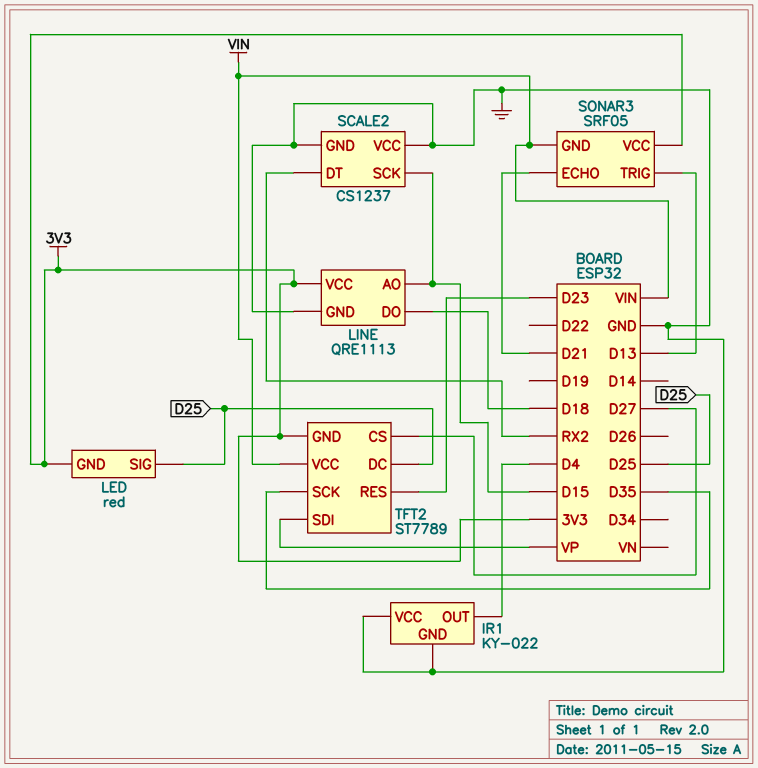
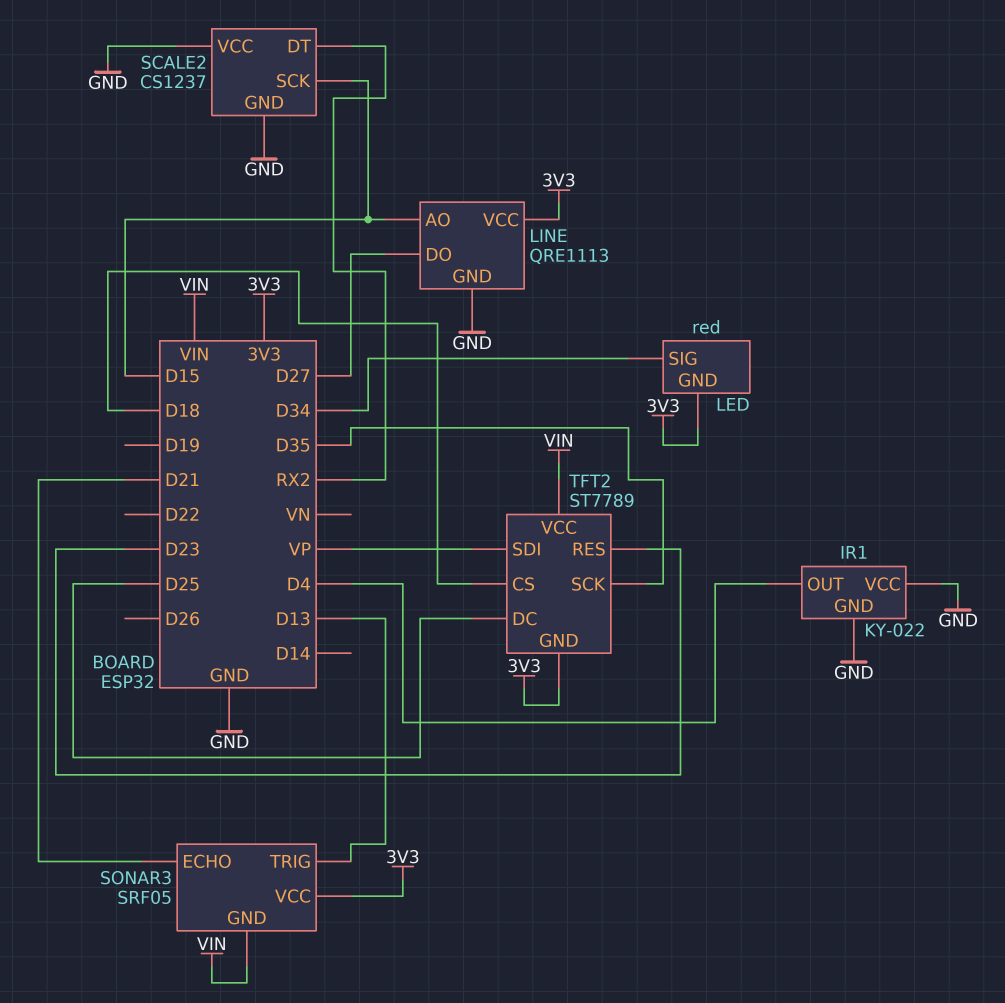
LED pin SIG: D25 -> D34
LINE pin DO: D18 -> D27
TFT2 pin CS: D27 -> D18

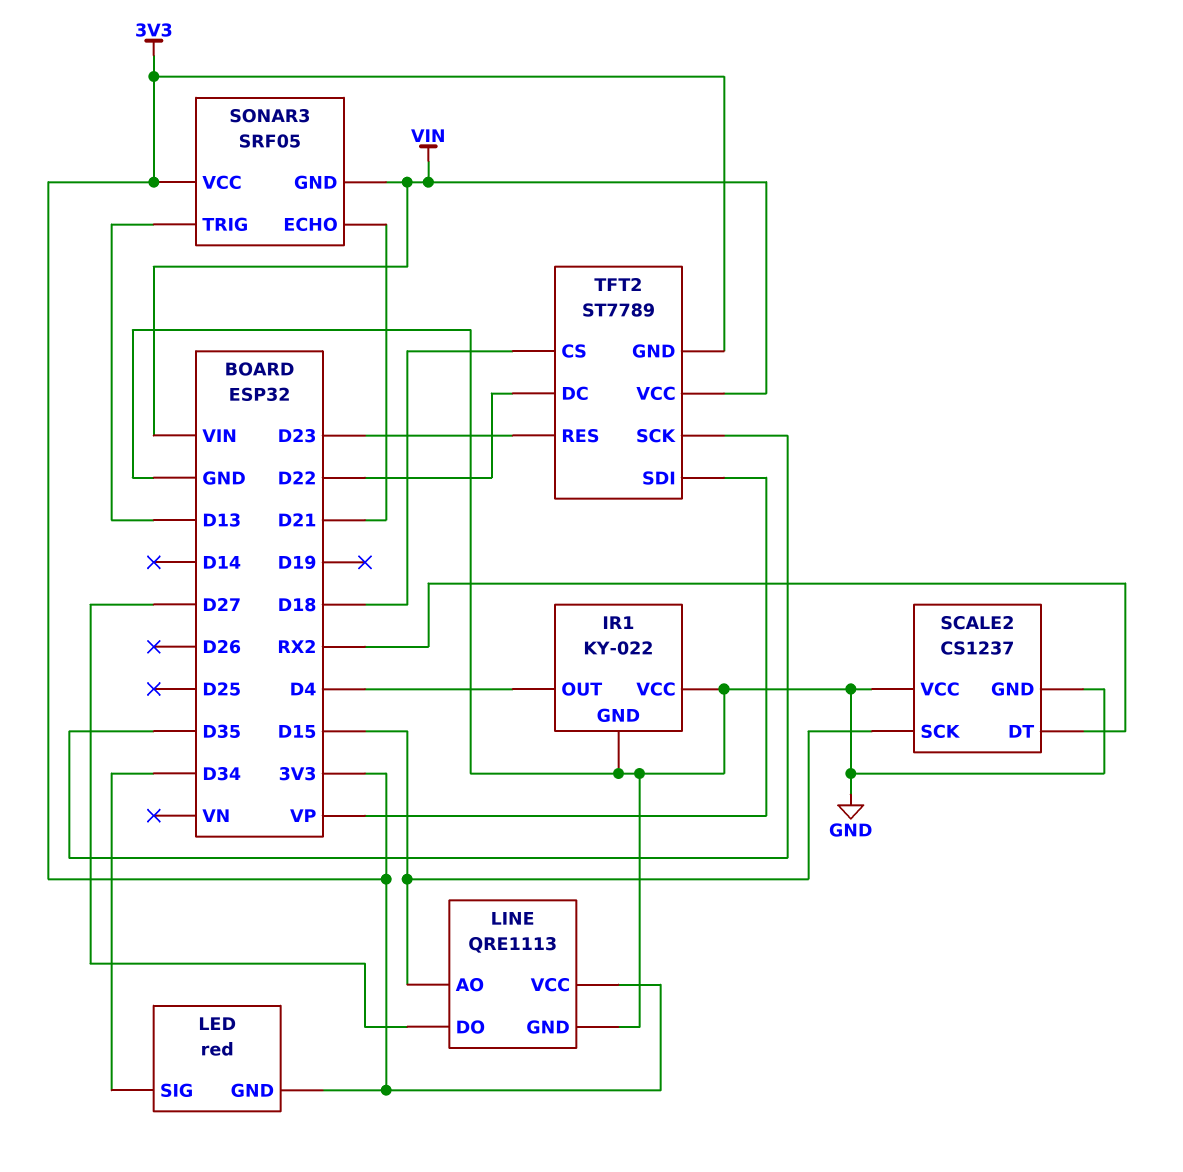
TFT2 pin DC: D25 -> D22

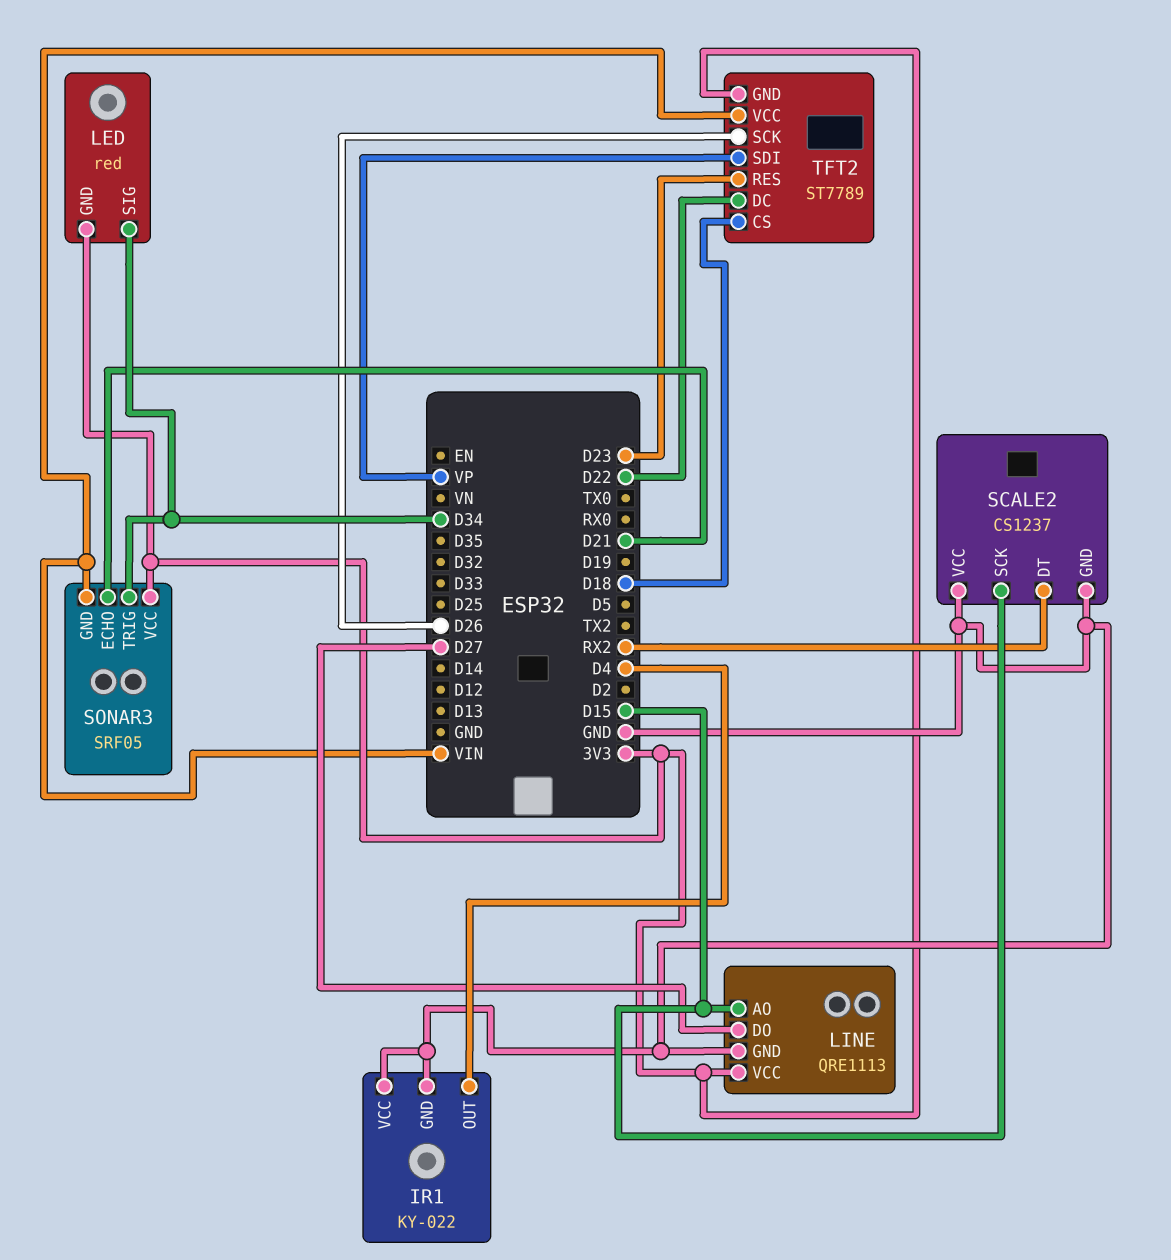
SONAR3 pin TRIG: D13 -> D34
TFT2 pin SCK: D35 -> D26

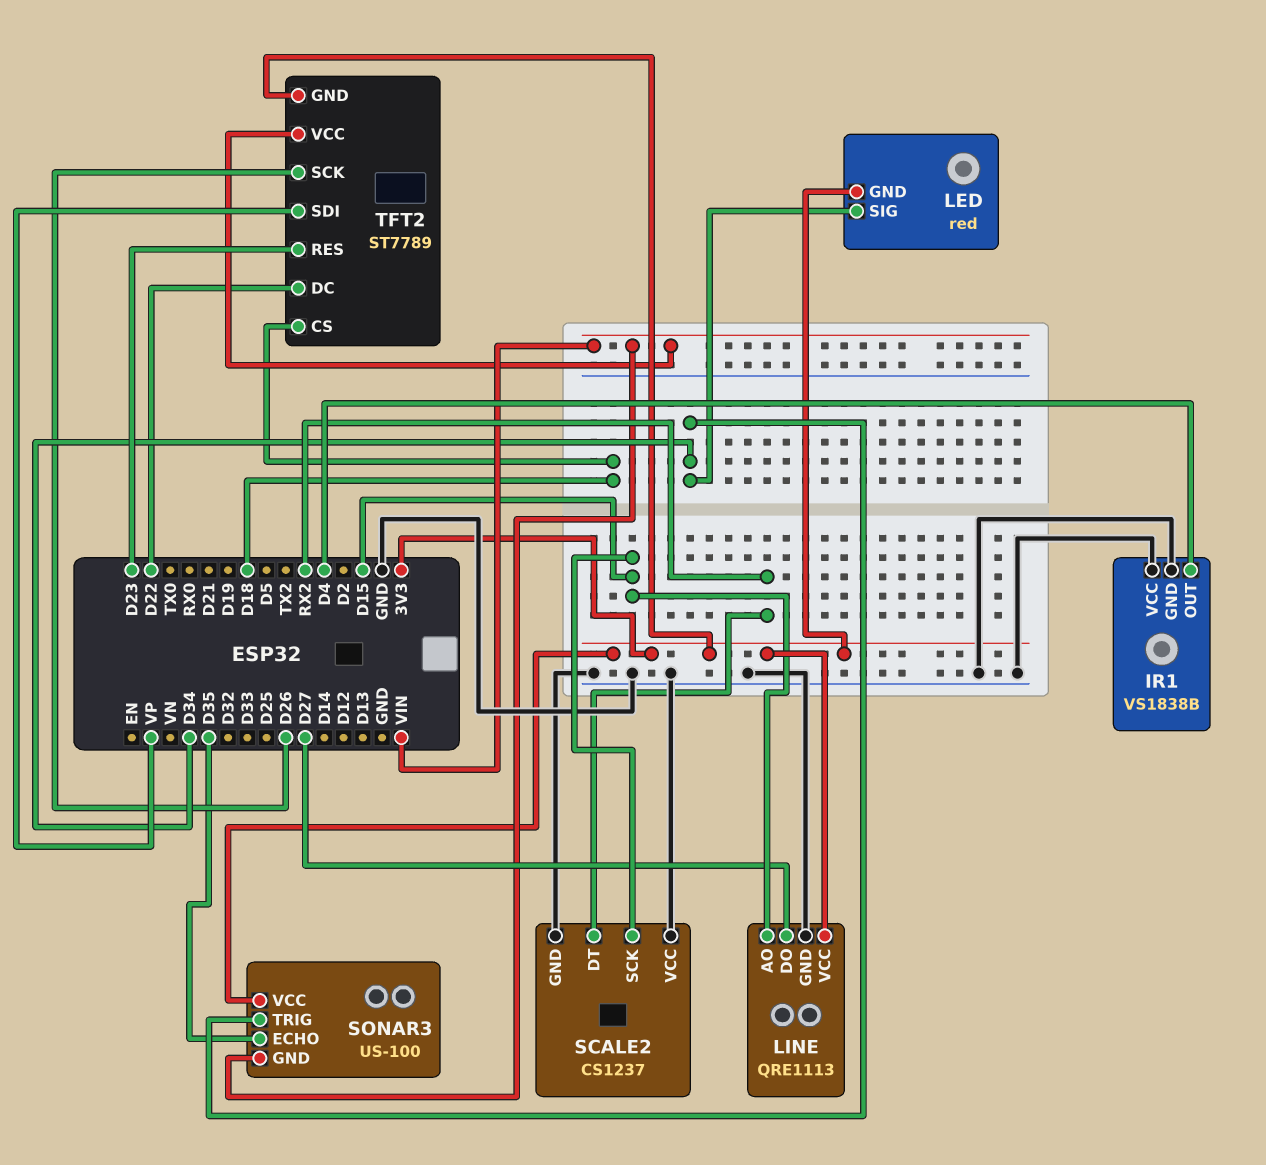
IR1: KY-022 -> VS1838B
SONAR3: SRF05 -> US-100
SONAR3 pin ECHO: D21 -> D35

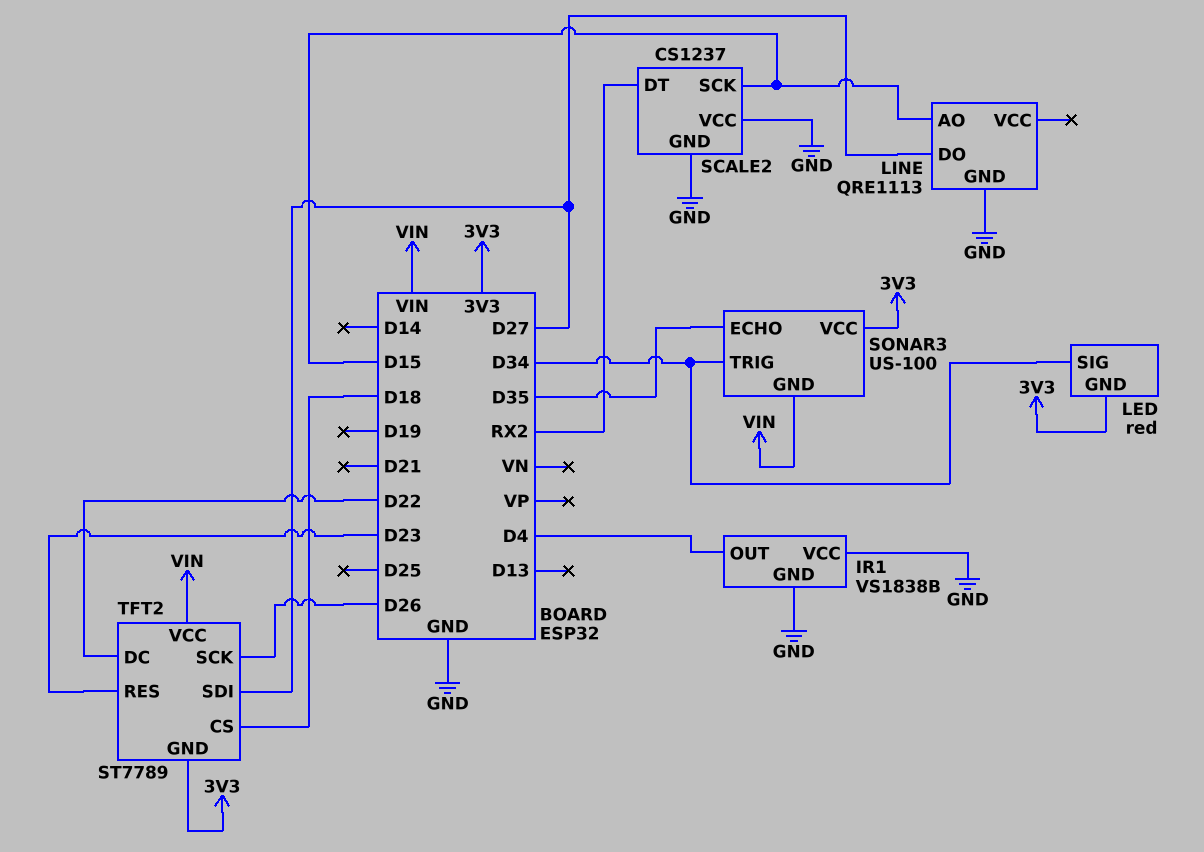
LINE pin VCC: 3V3 -> none
TFT2 pin SDI: VP -> D27

